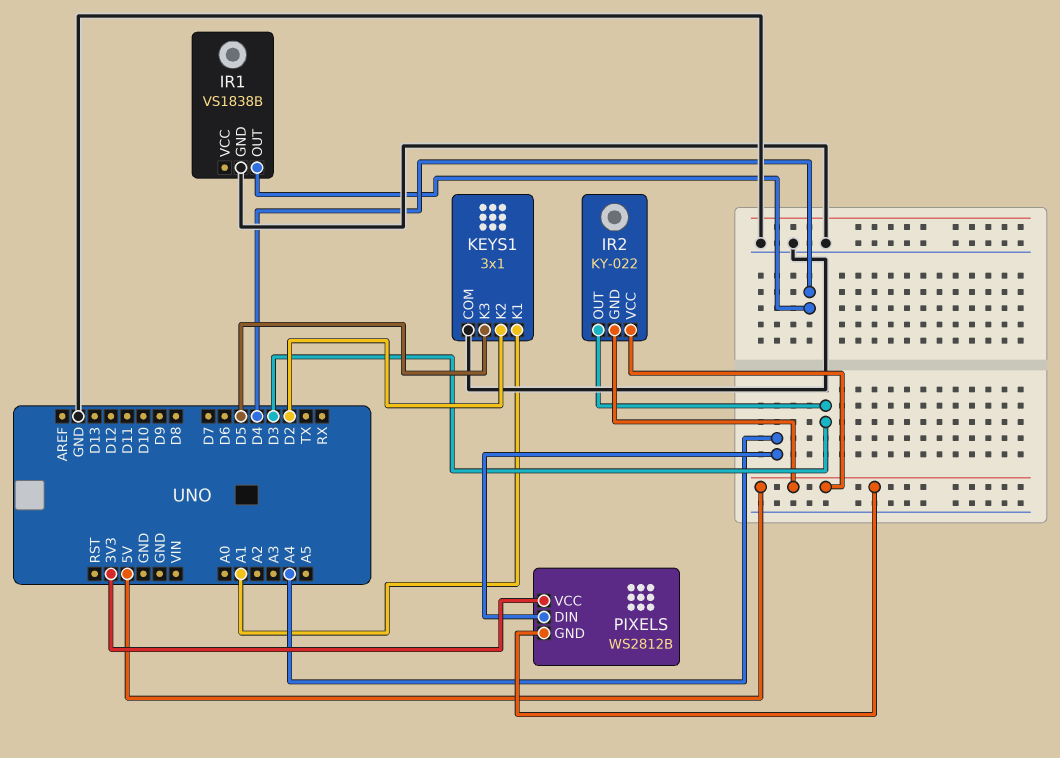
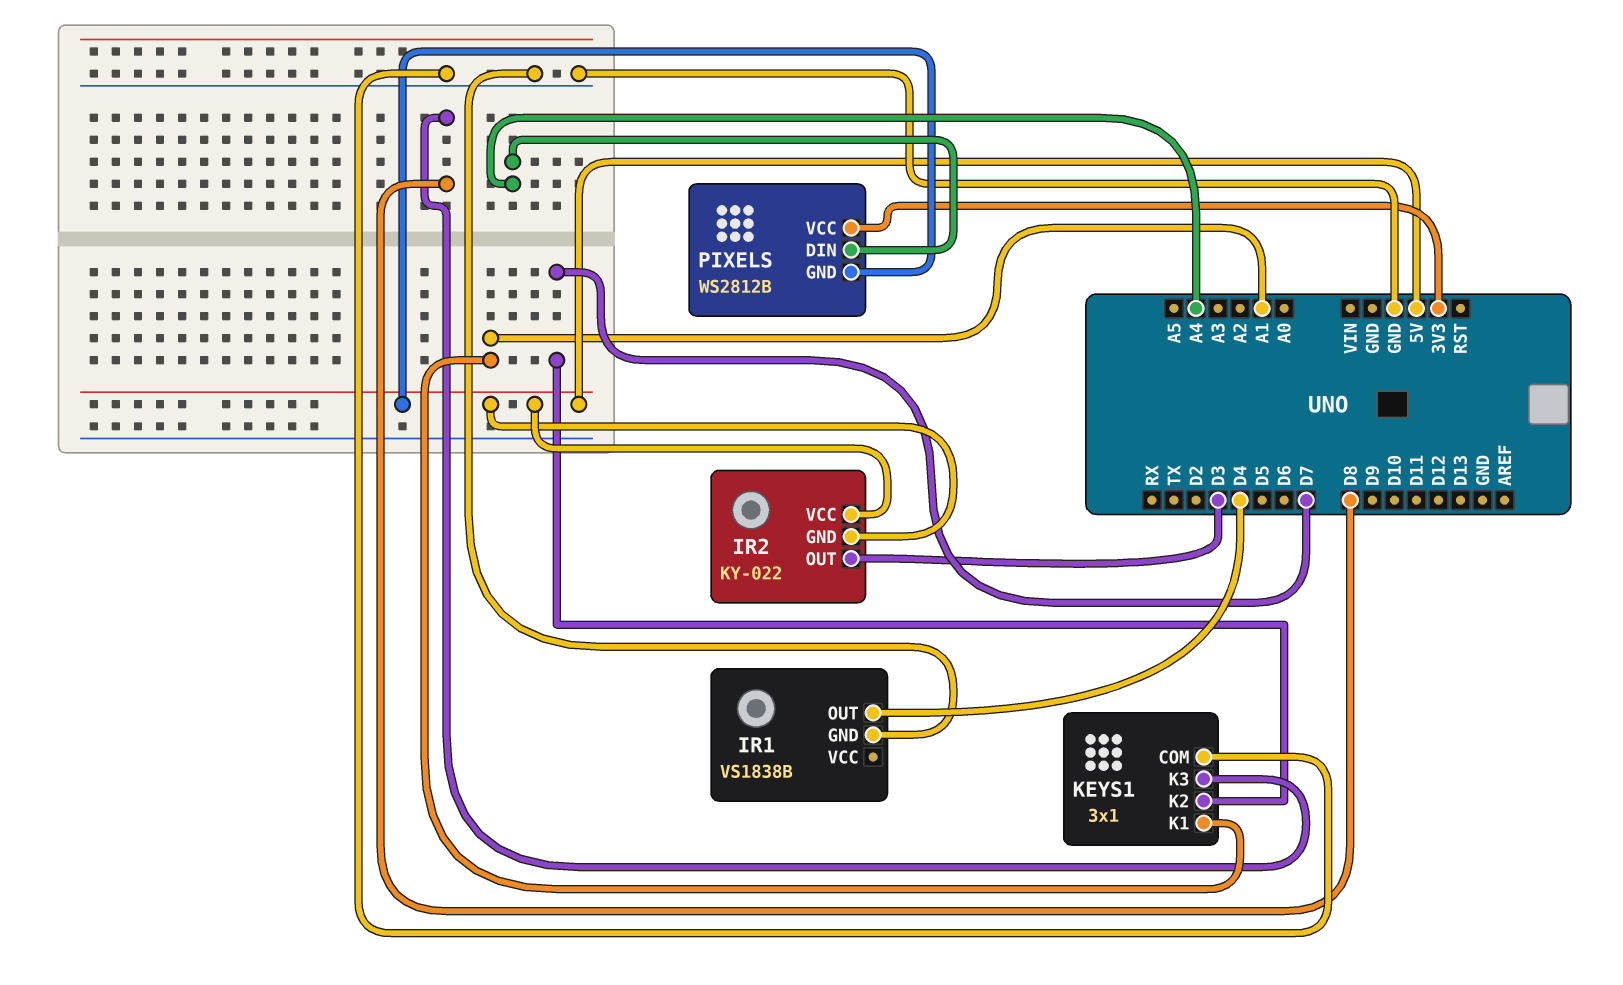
KEYS1 pin K2: D2 -> D7
KEYS1 pin K3: D5 -> D8

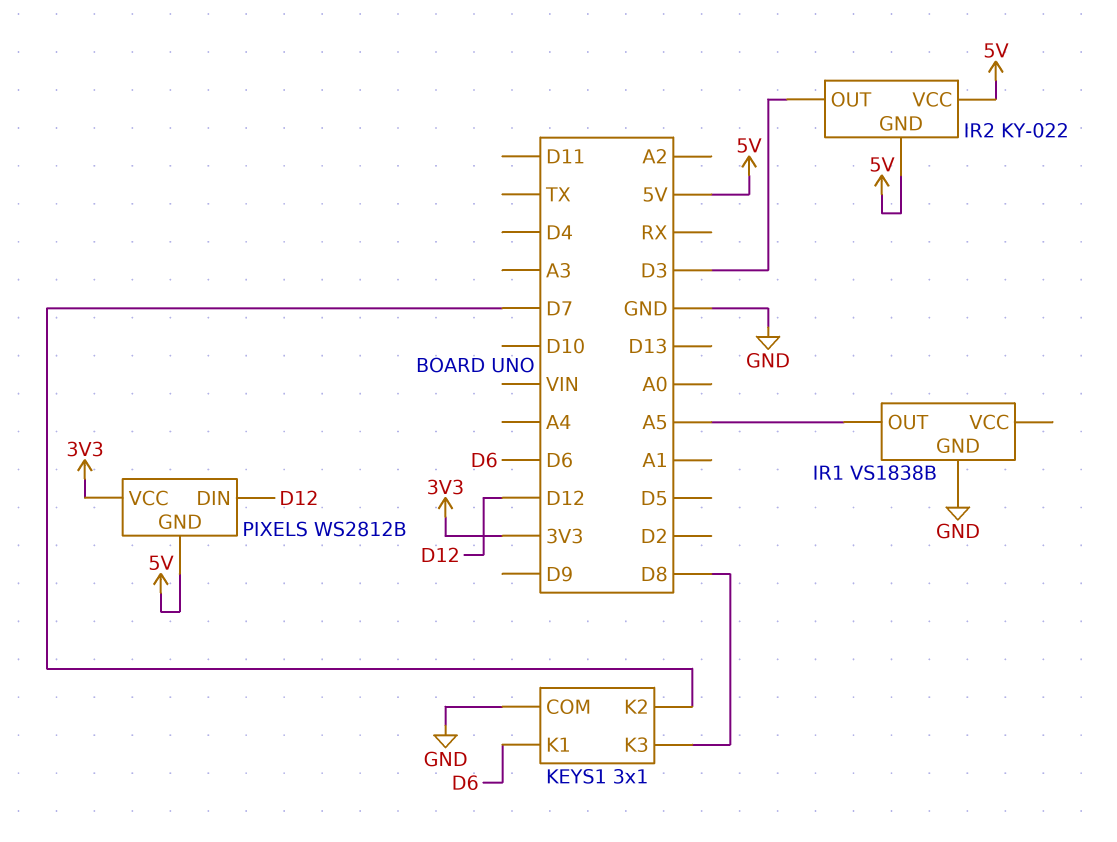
IR1 pin OUT: D4 -> A5
KEYS1 pin K1: A1 -> D6
PIXELS pin DIN: A4 -> D12

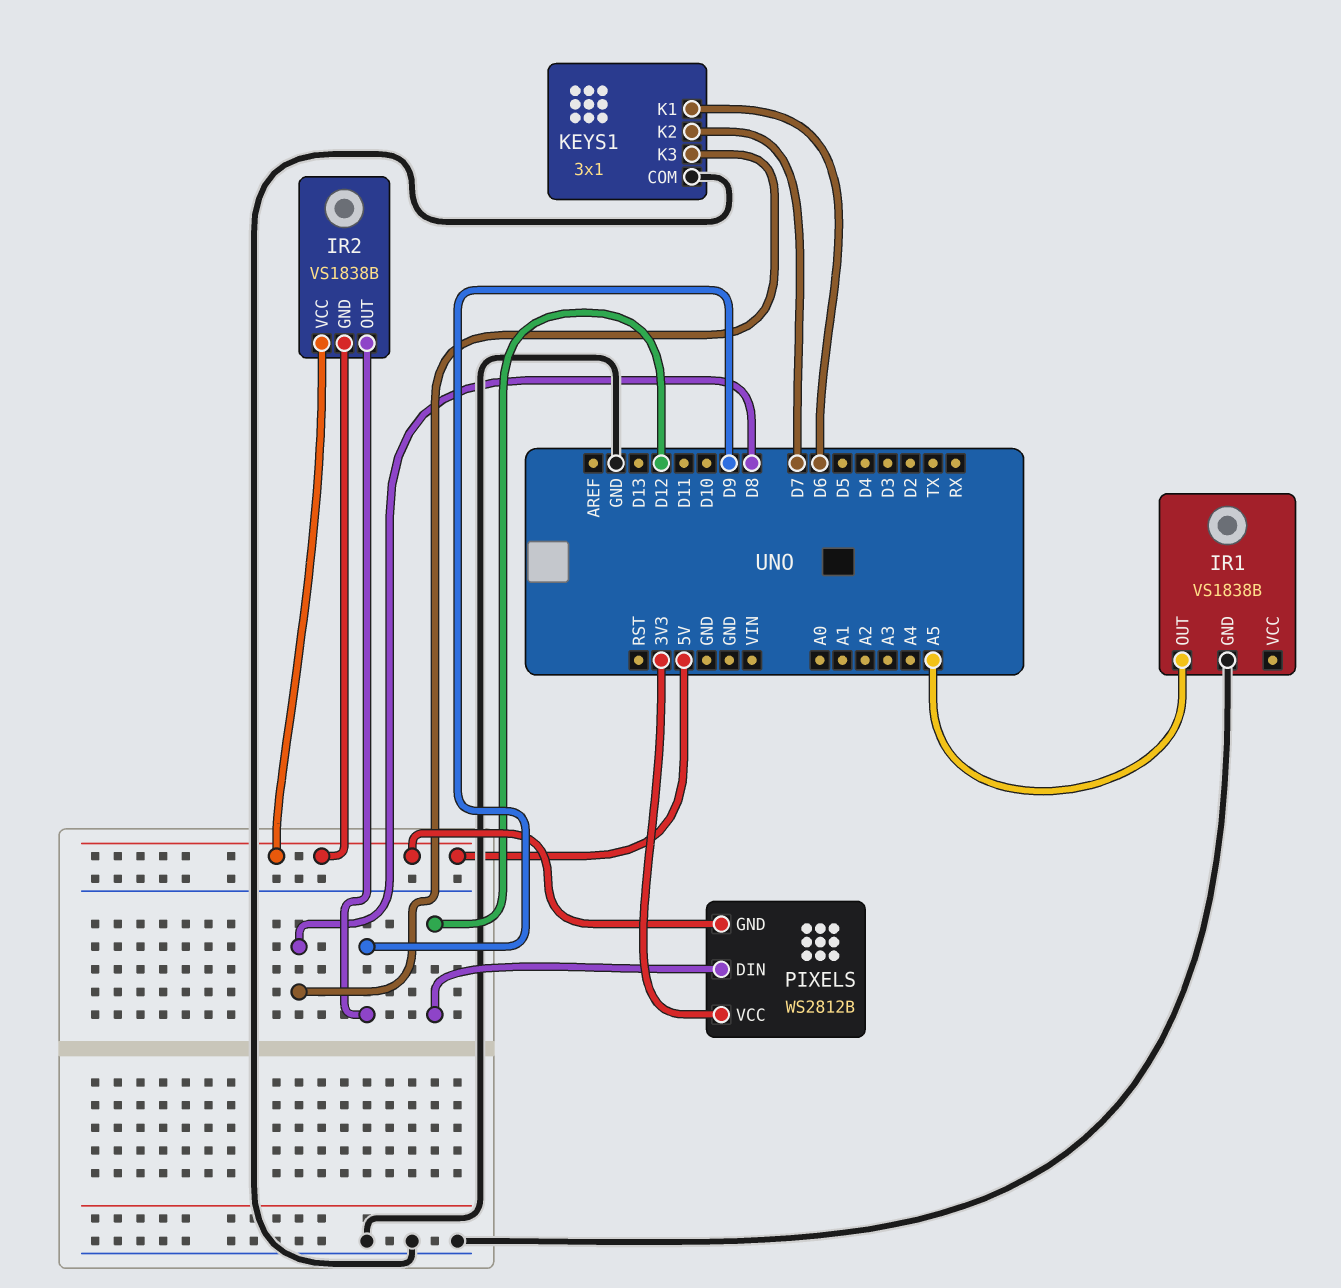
IR2: KY-022 -> VS1838B
IR2 pin OUT: D3 -> D9

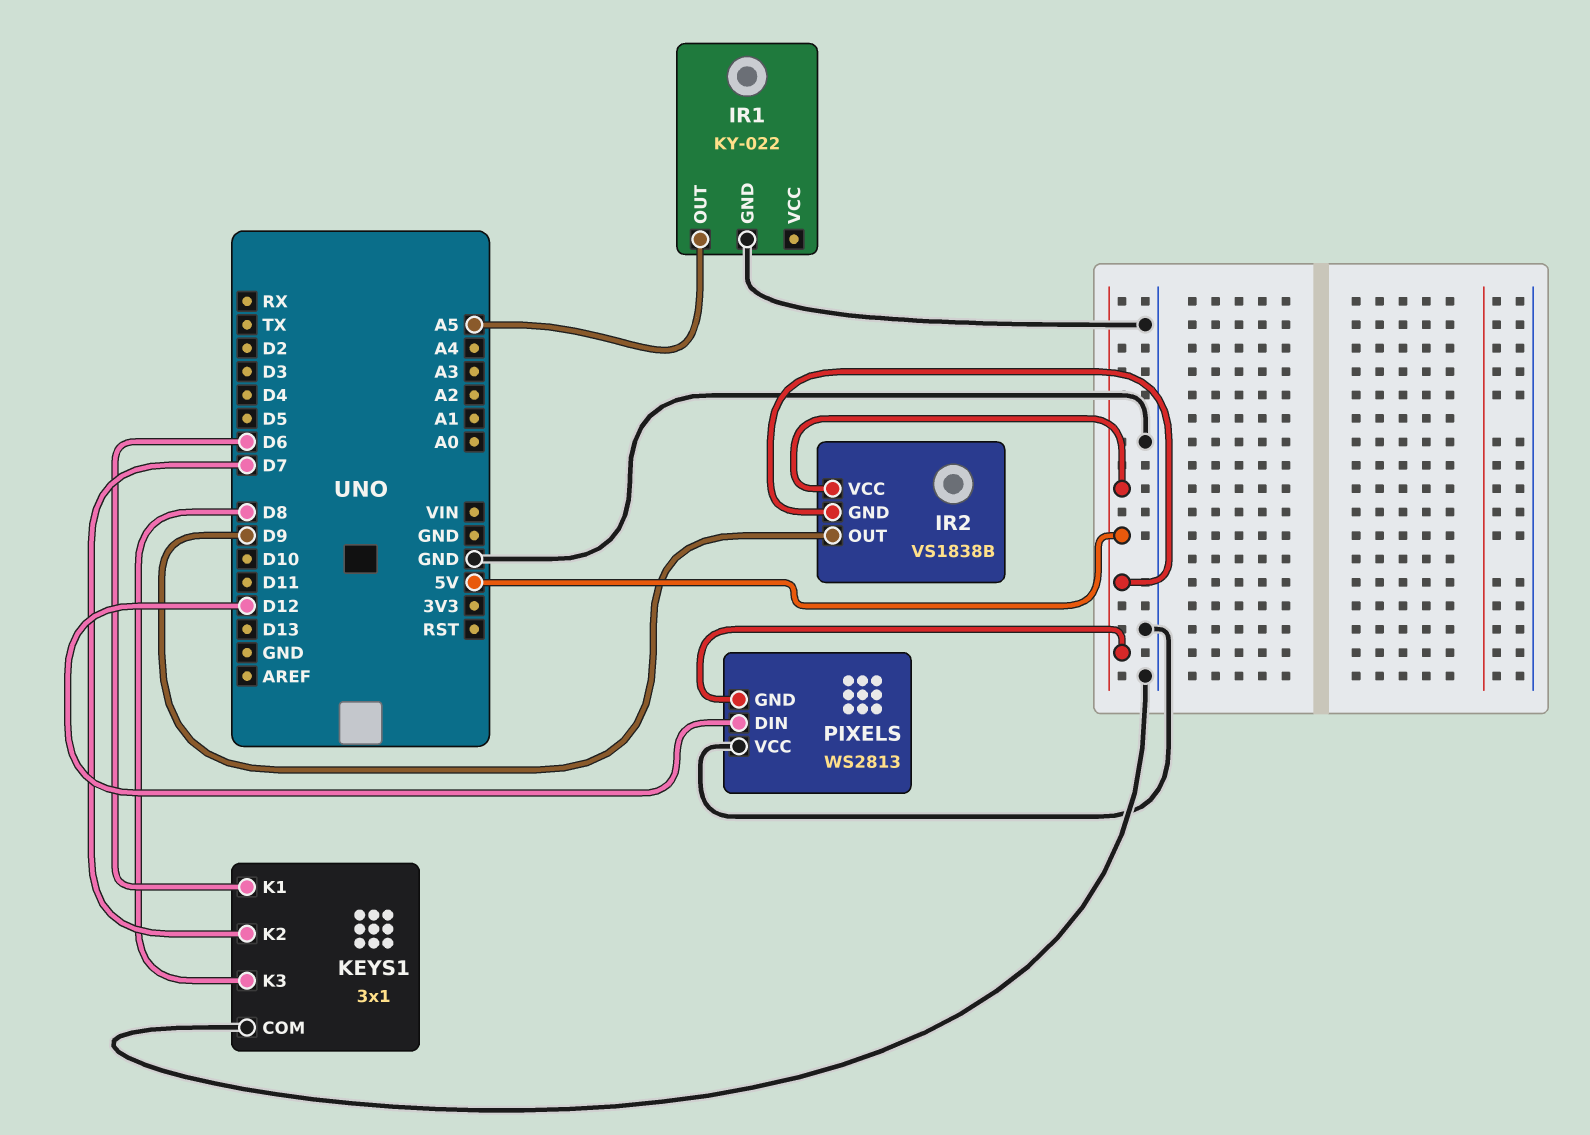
IR1: VS1838B -> KY-022
PIXELS: WS2812B -> WS2813
PIXELS pin VCC: 3V3 -> GND

